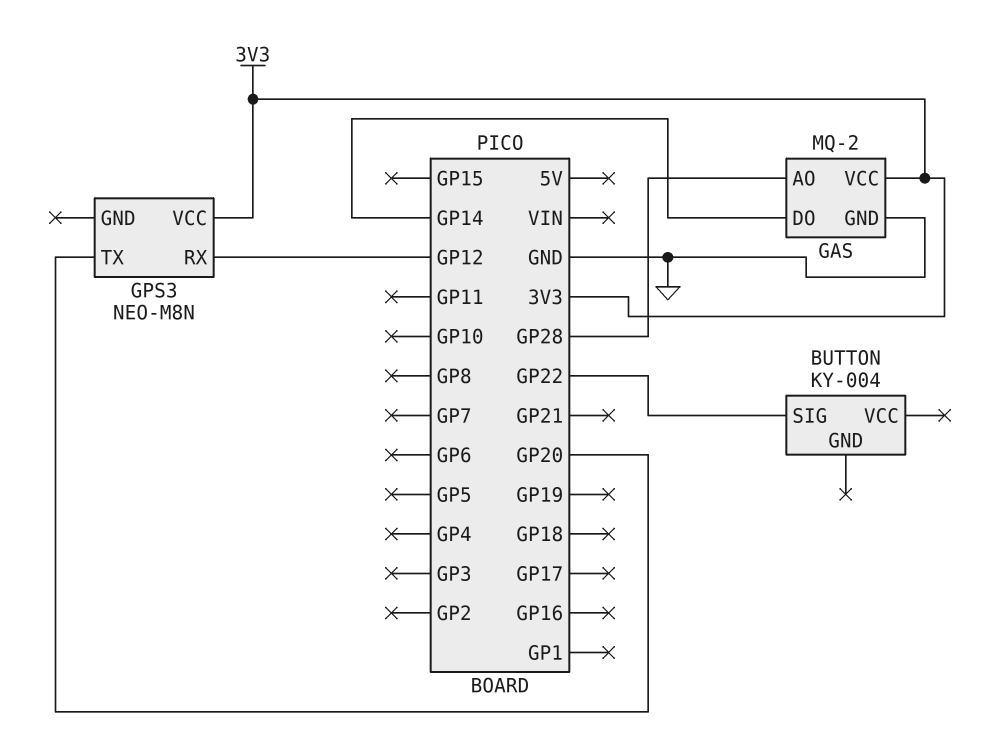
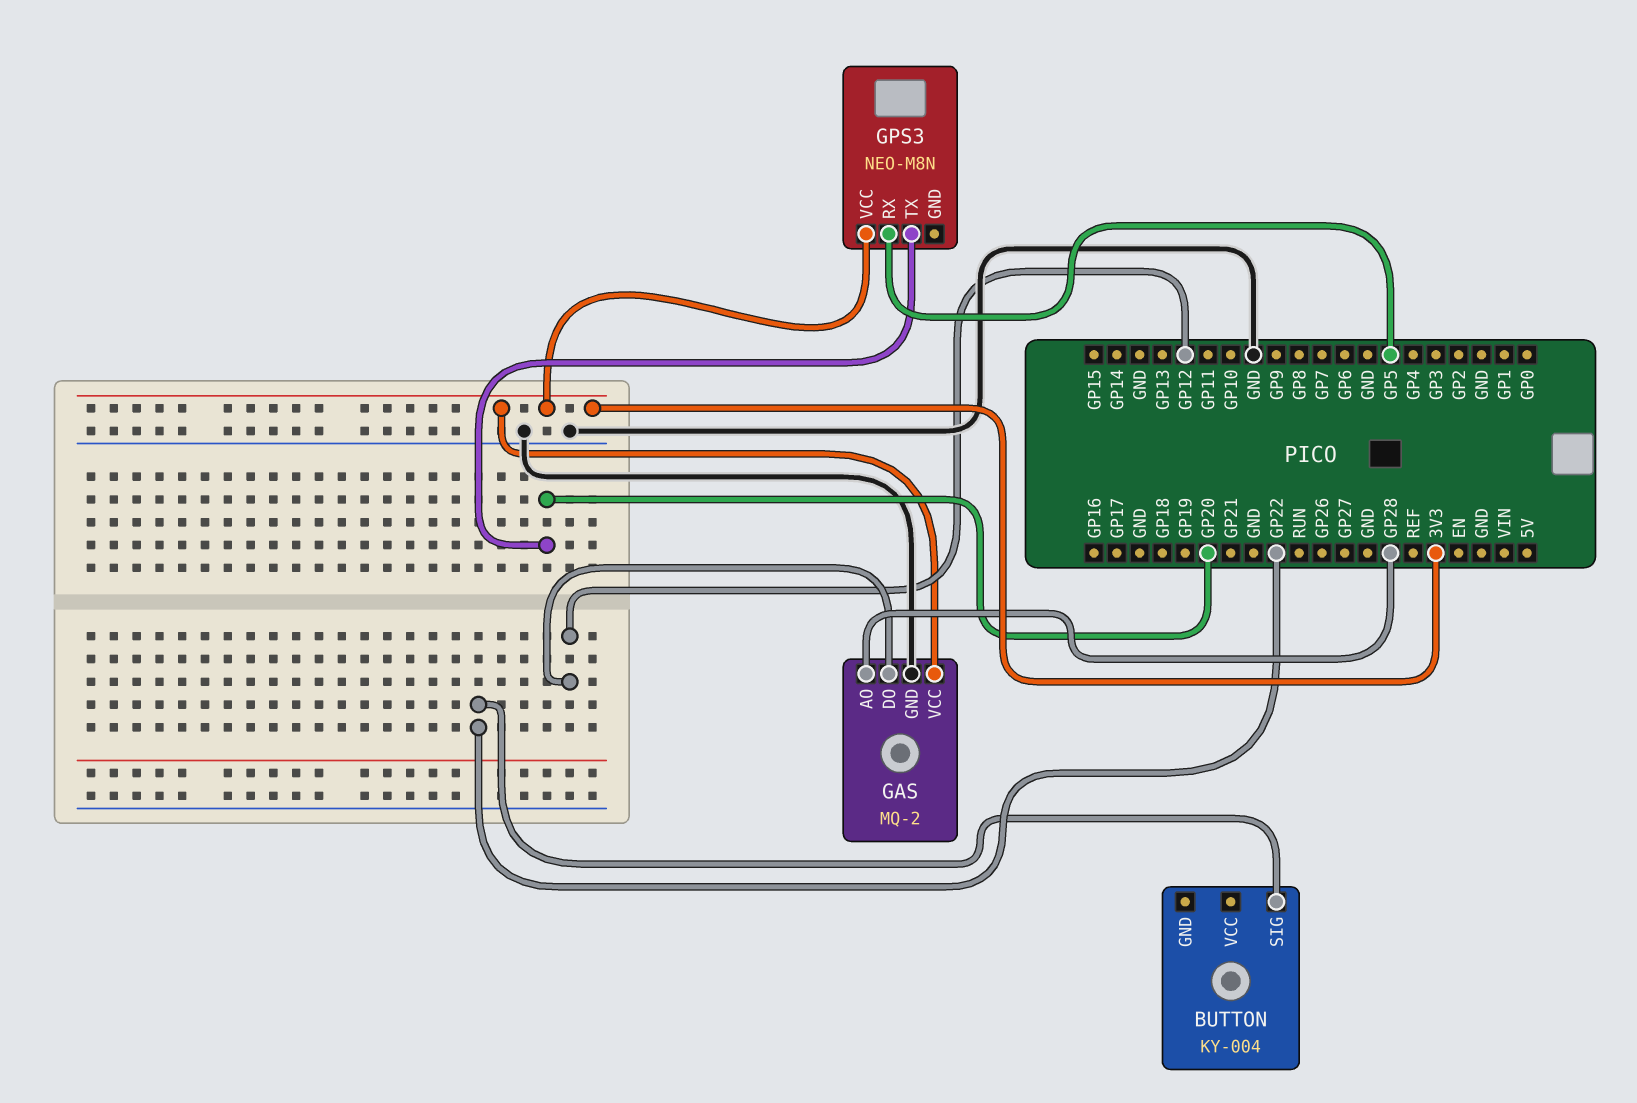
GAS pin DO: GP14 -> GP12
GPS3 pin RX: GP12 -> GP5

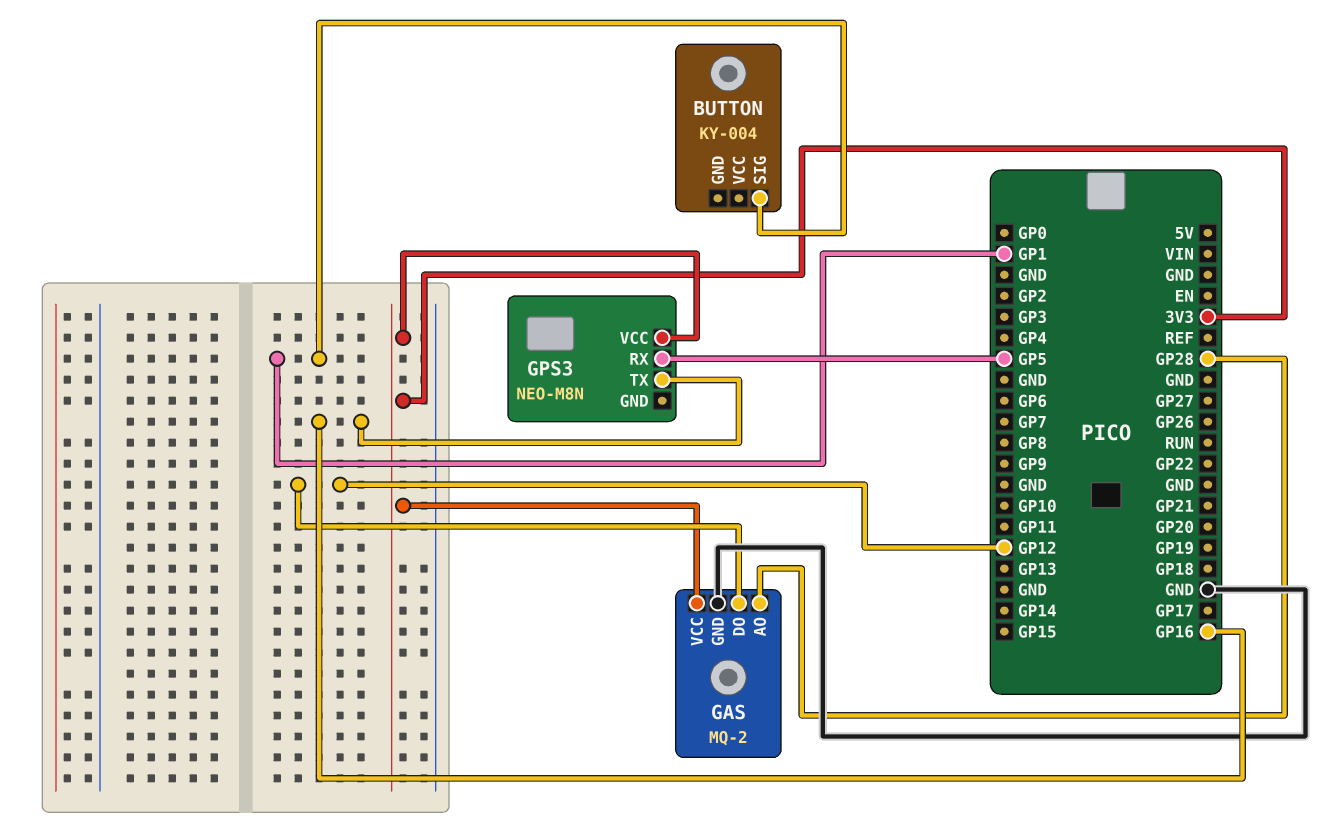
BUTTON pin SIG: GP22 -> GP1
GPS3 pin TX: GP20 -> GP16

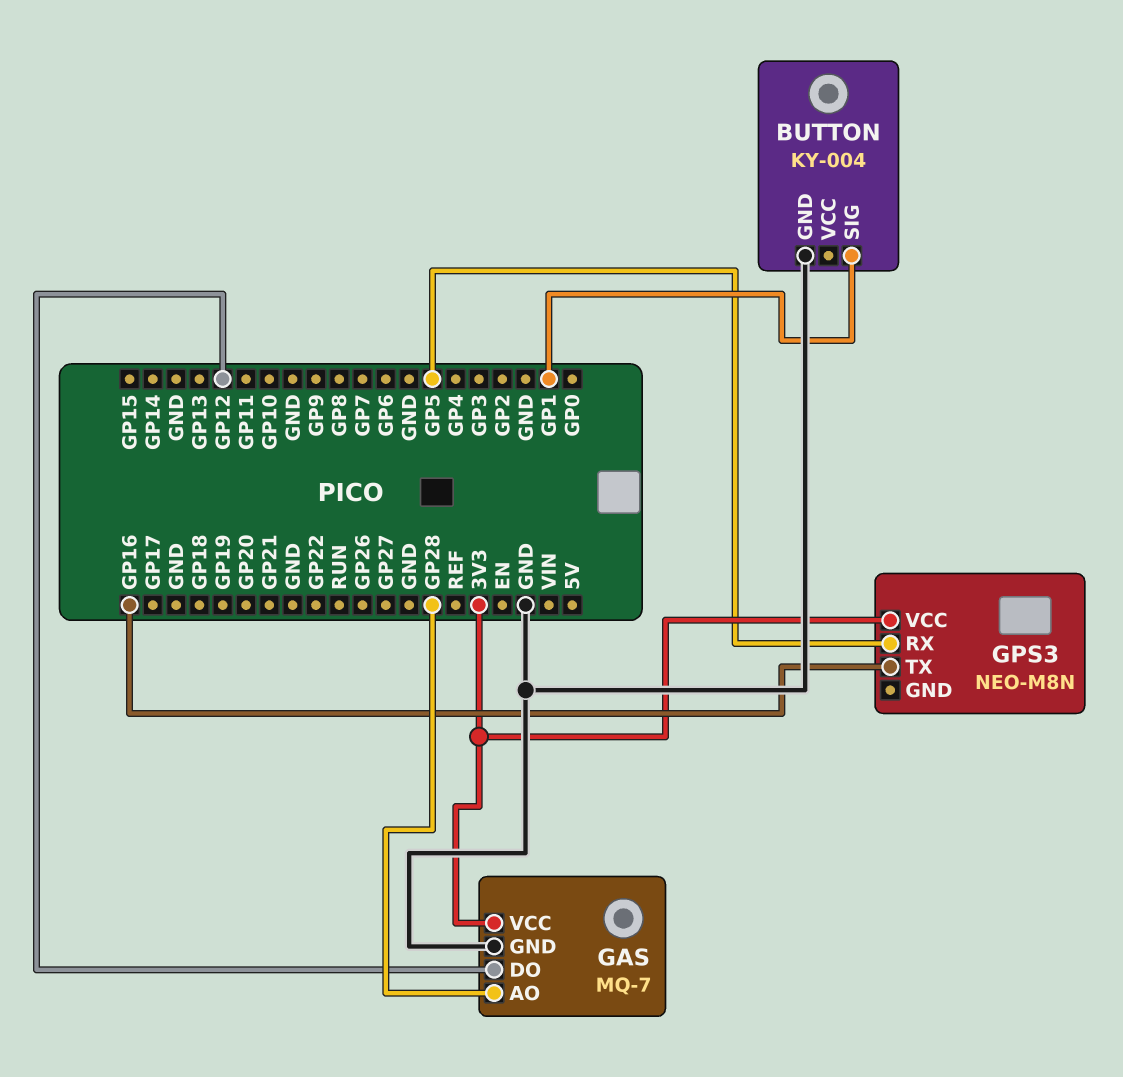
BUTTON pin GND: none -> GND
GAS: MQ-2 -> MQ-7

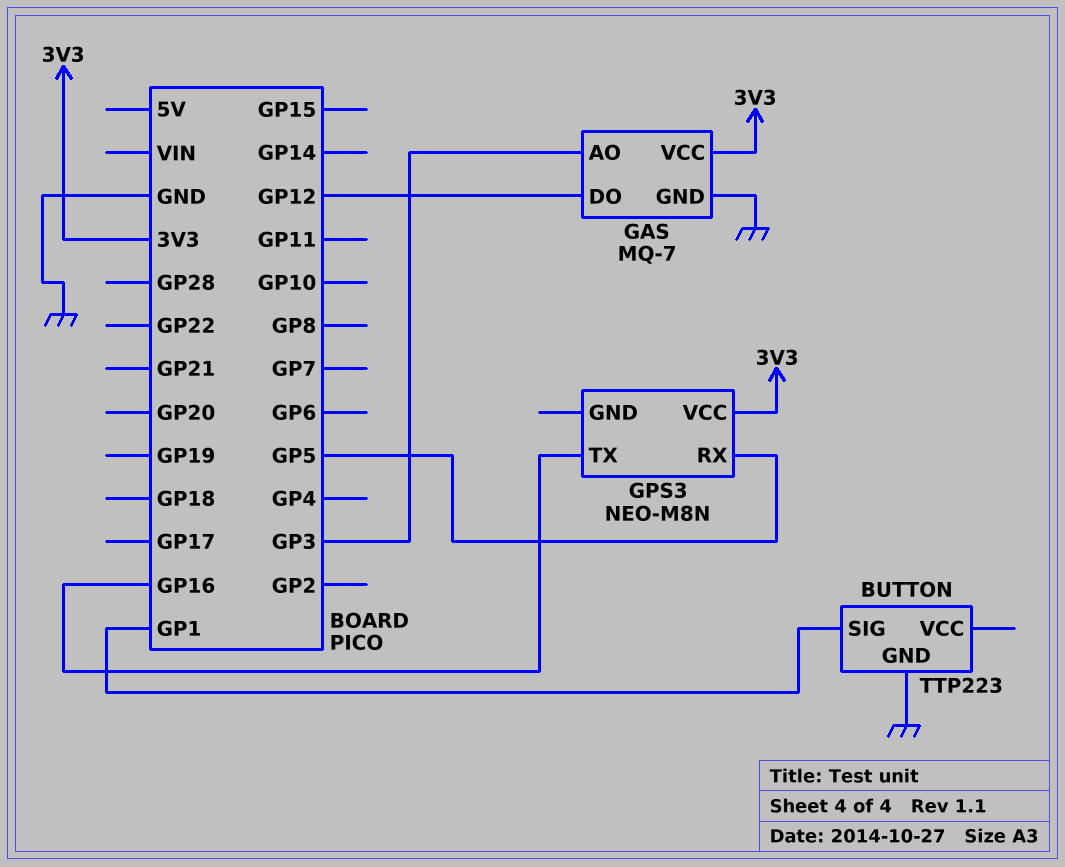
BUTTON: KY-004 -> TTP223
GAS pin AO: GP28 -> GP3

